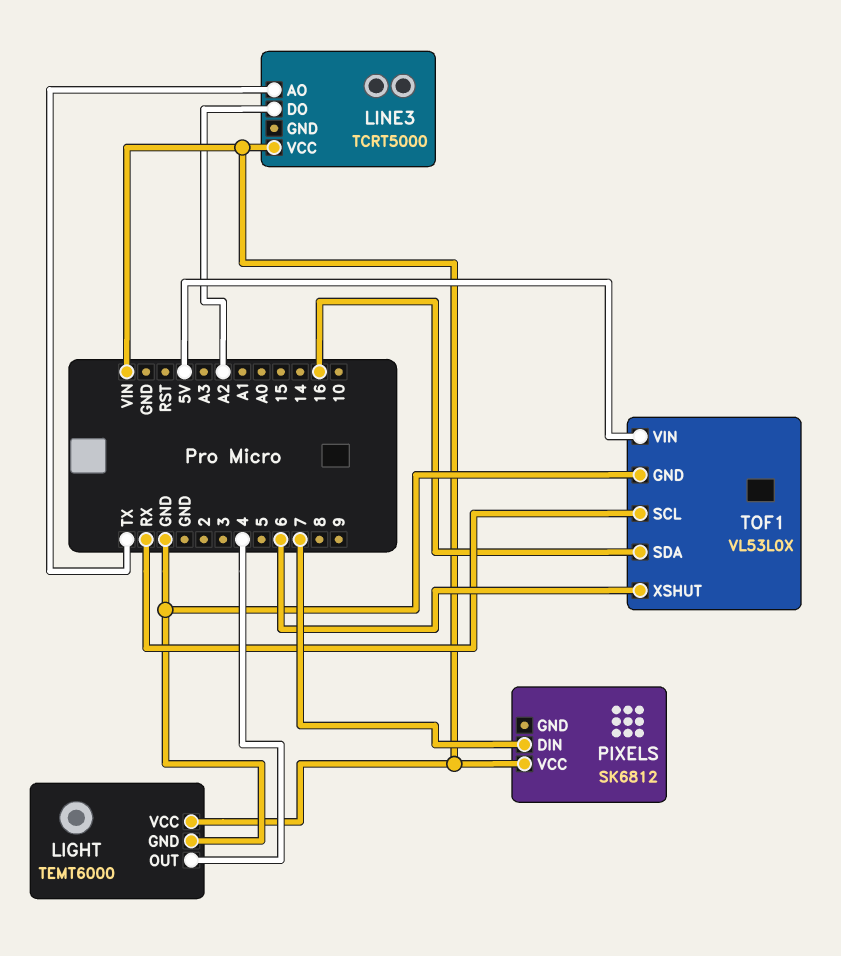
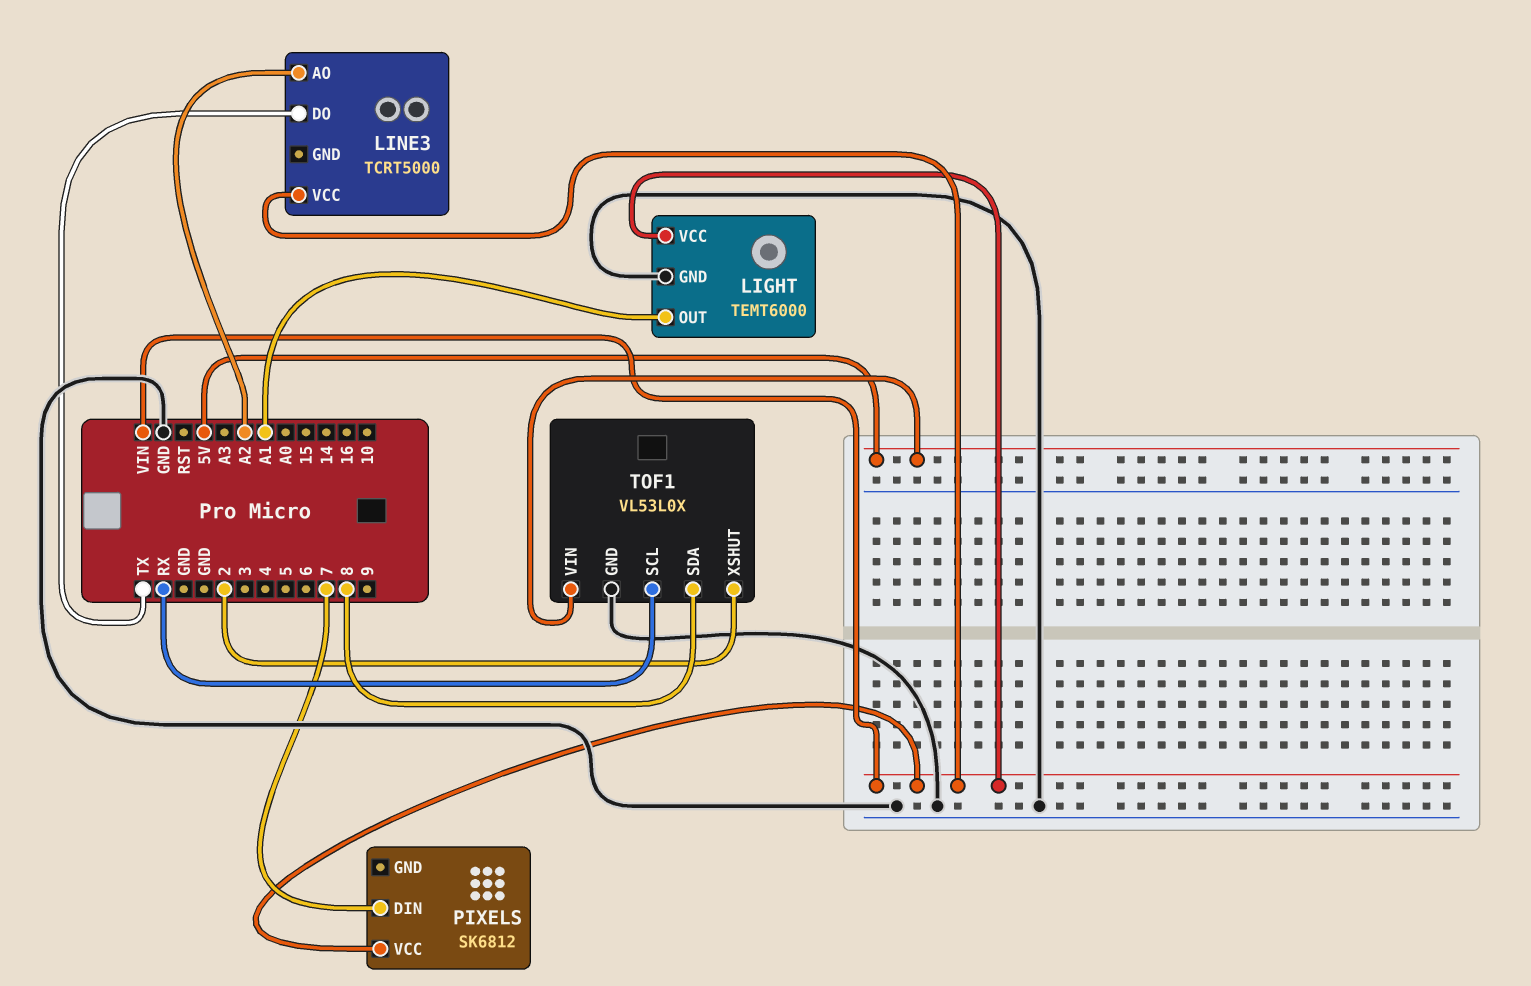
LIGHT pin OUT: 4 -> A1
LINE3 pin AO: TX -> A2
LINE3 pin DO: A2 -> TX
TOF1 pin SDA: 16 -> 8
TOF1 pin XSHUT: 6 -> 2

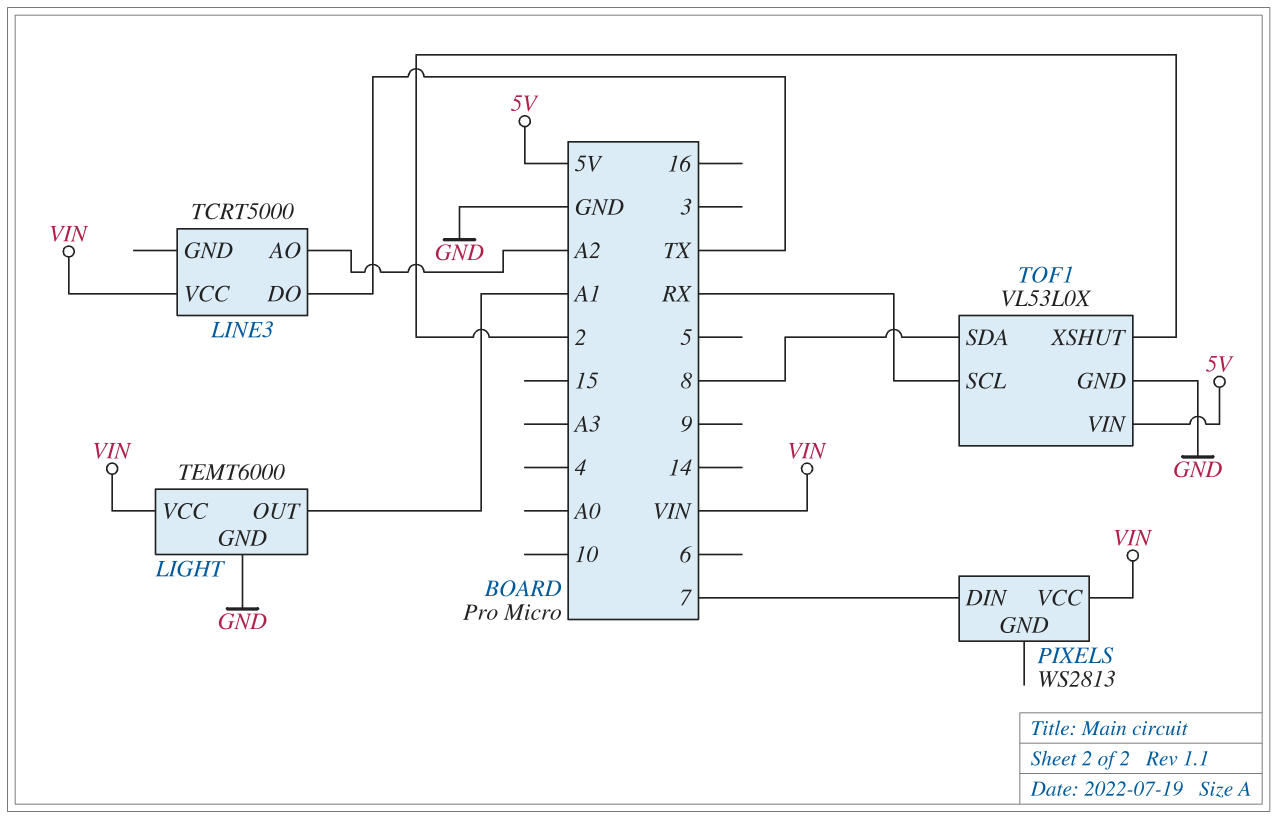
PIXELS: SK6812 -> WS2813

